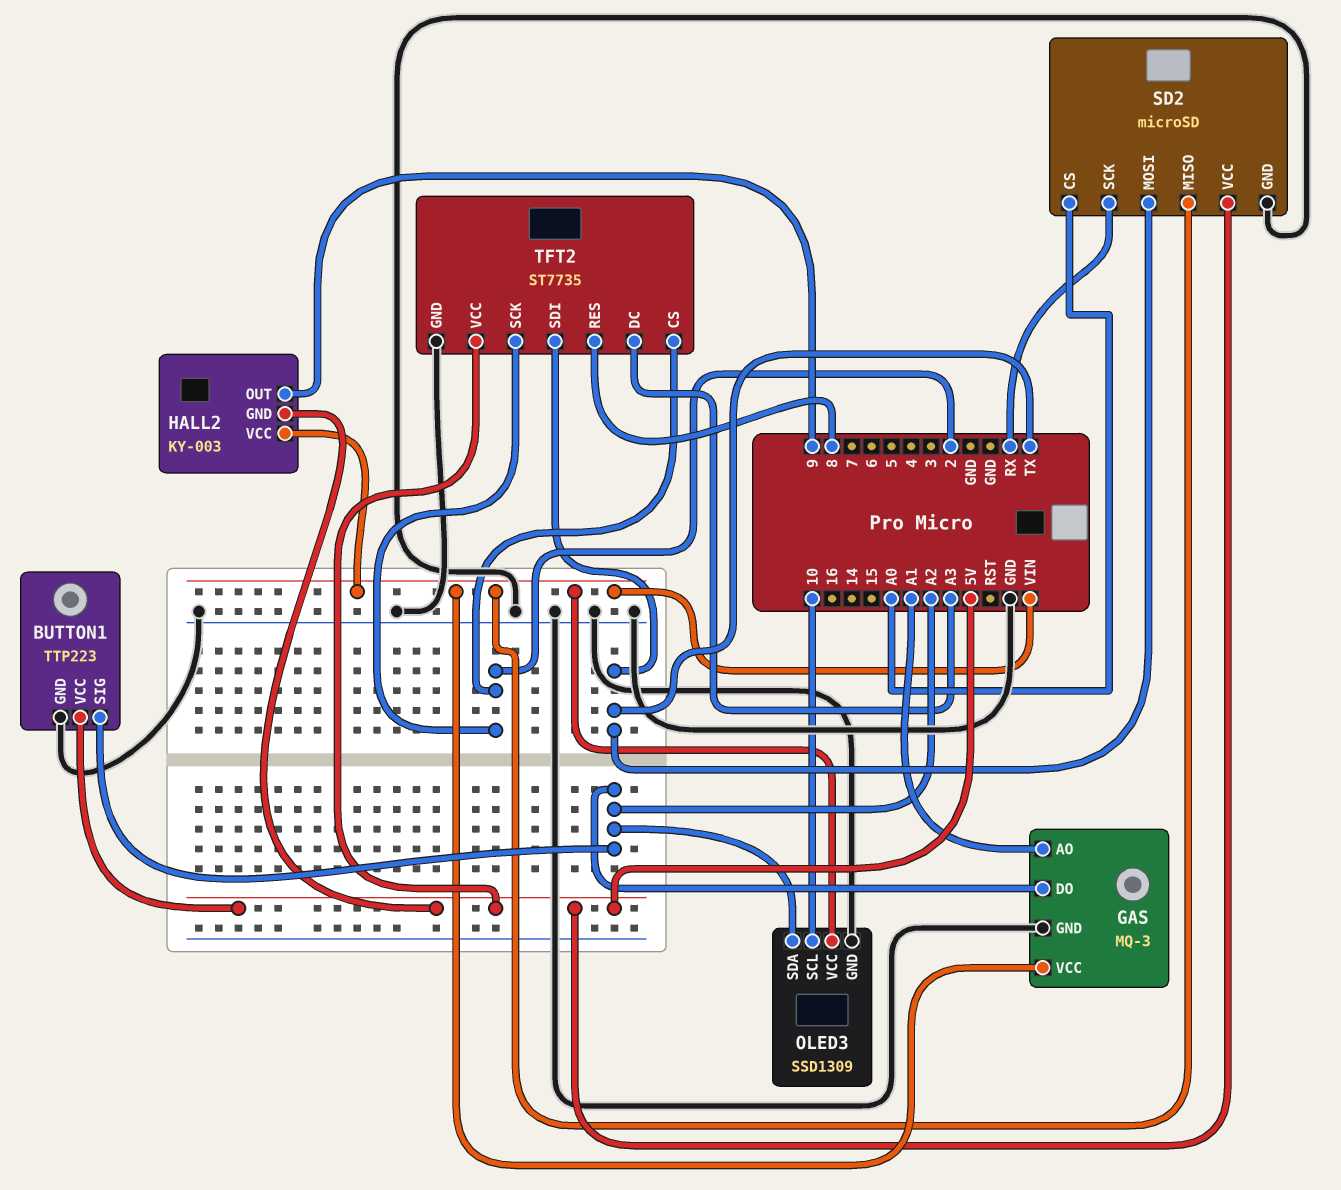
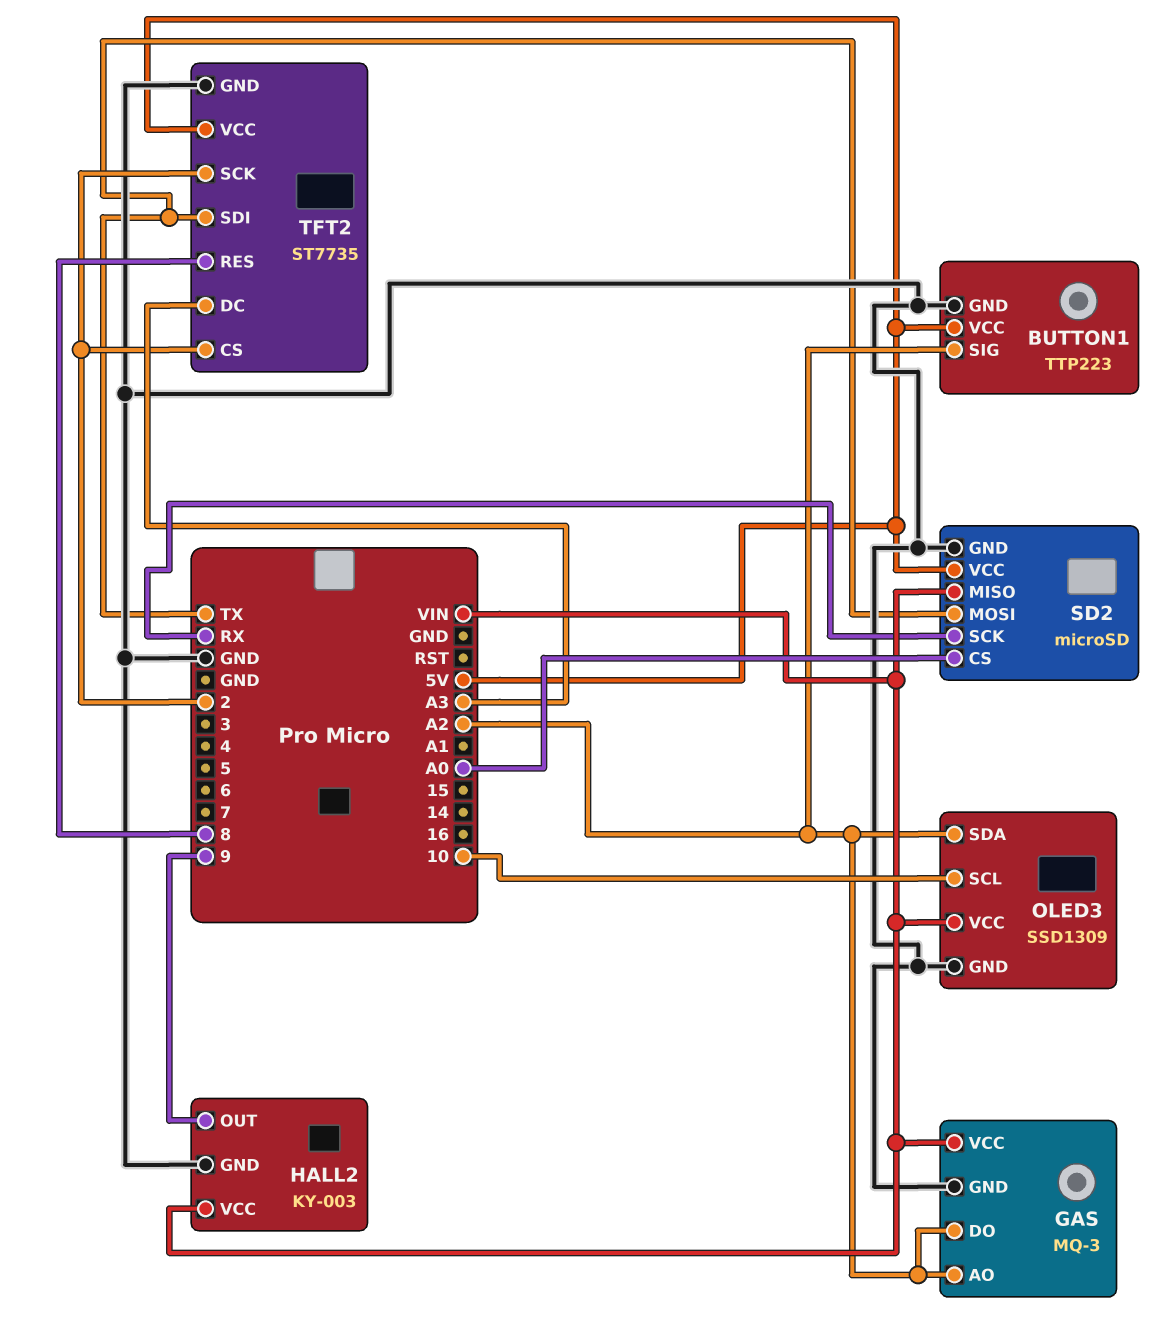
GAS pin AO: A1 -> A2
HALL2 pin GND: 5V -> GND

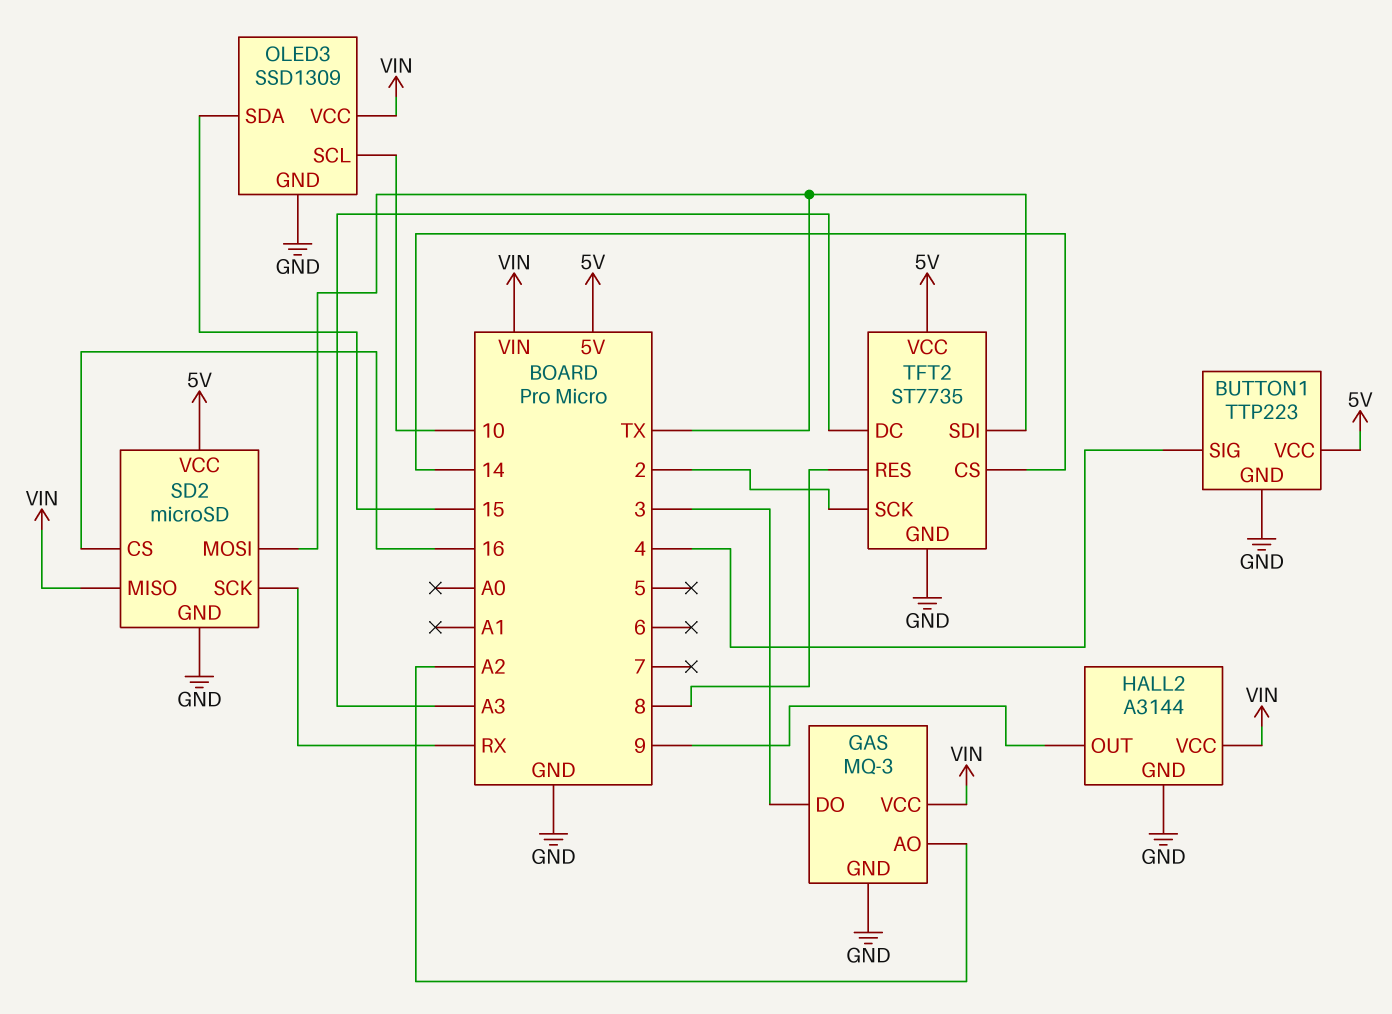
BUTTON1 pin SIG: A2 -> 4
GAS pin DO: A2 -> 3
HALL2: KY-003 -> A3144
OLED3 pin SDA: A2 -> 15
SD2 pin CS: A0 -> 16
TFT2 pin CS: 2 -> 14

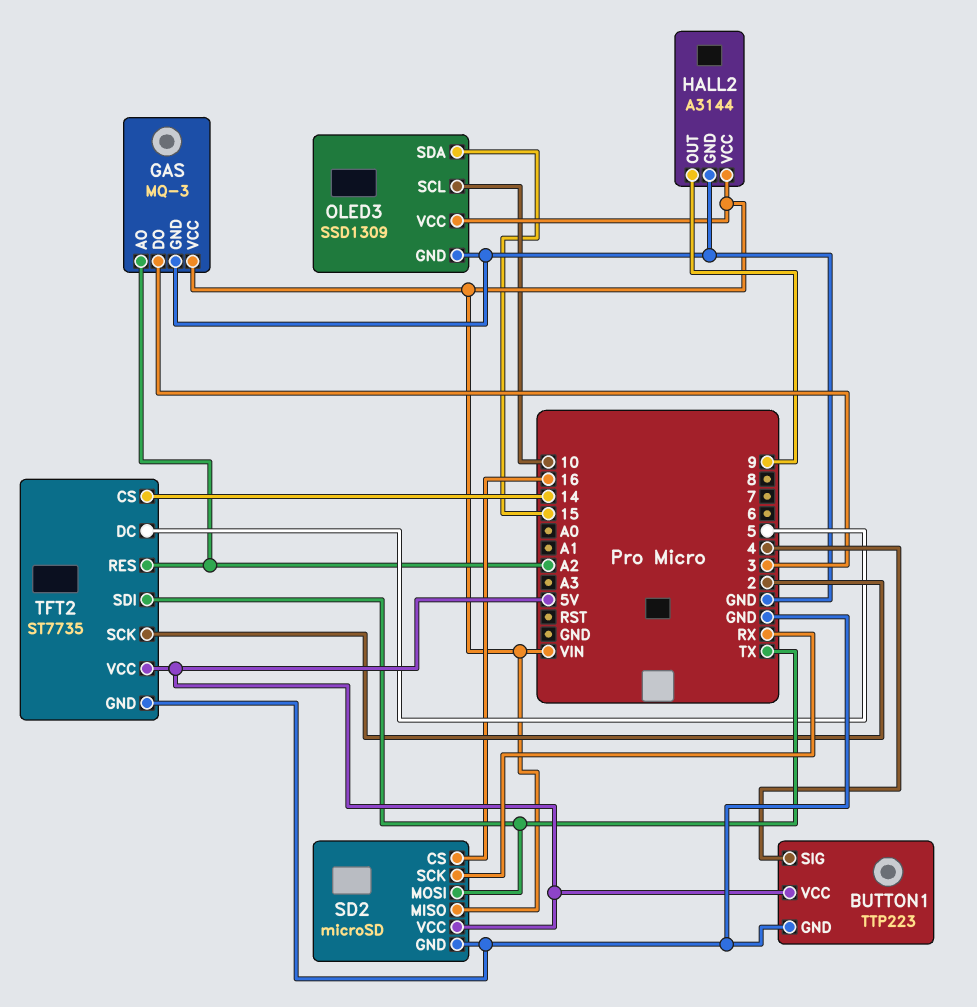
TFT2 pin DC: A3 -> 5
TFT2 pin RES: 8 -> A2

